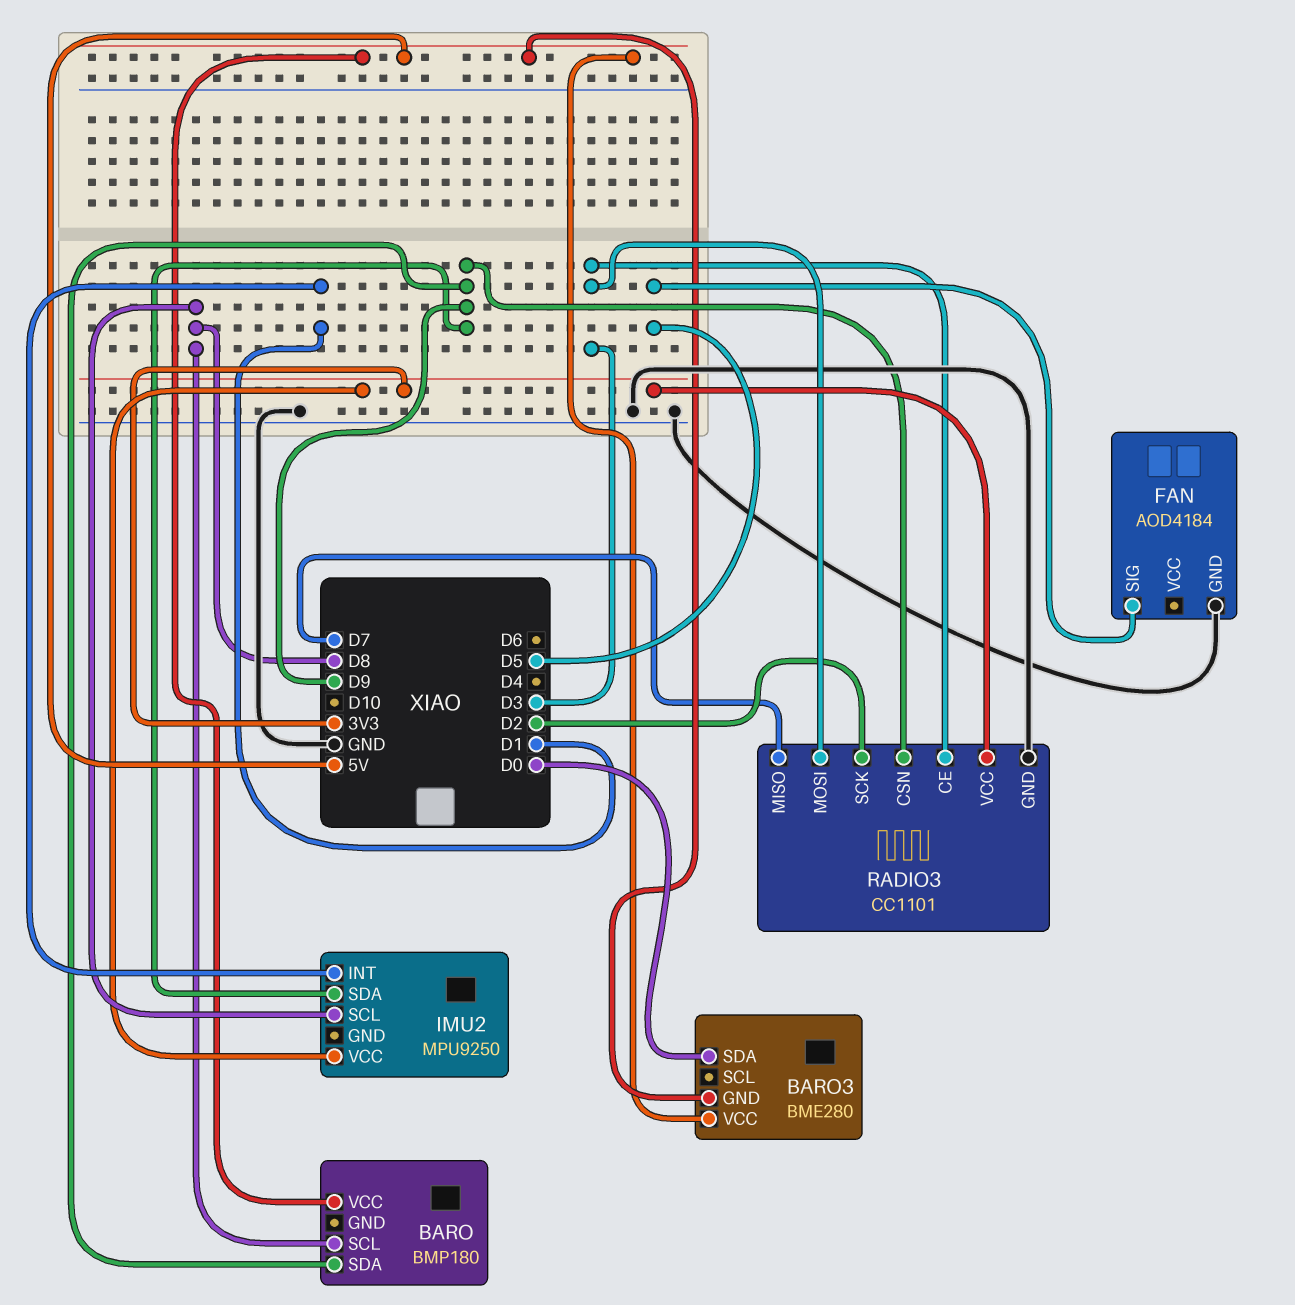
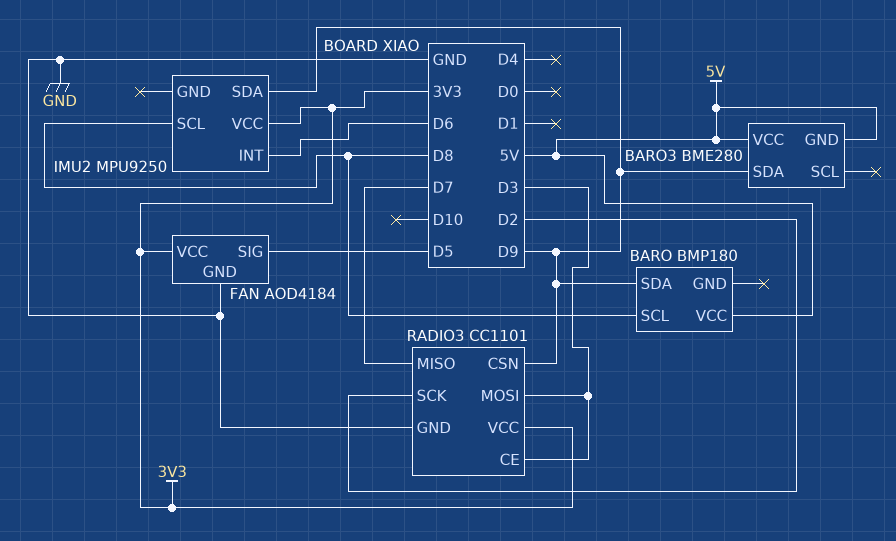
BARO3 pin SDA: D0 -> D9
FAN pin VCC: none -> 3V3
IMU2 pin INT: D1 -> D6

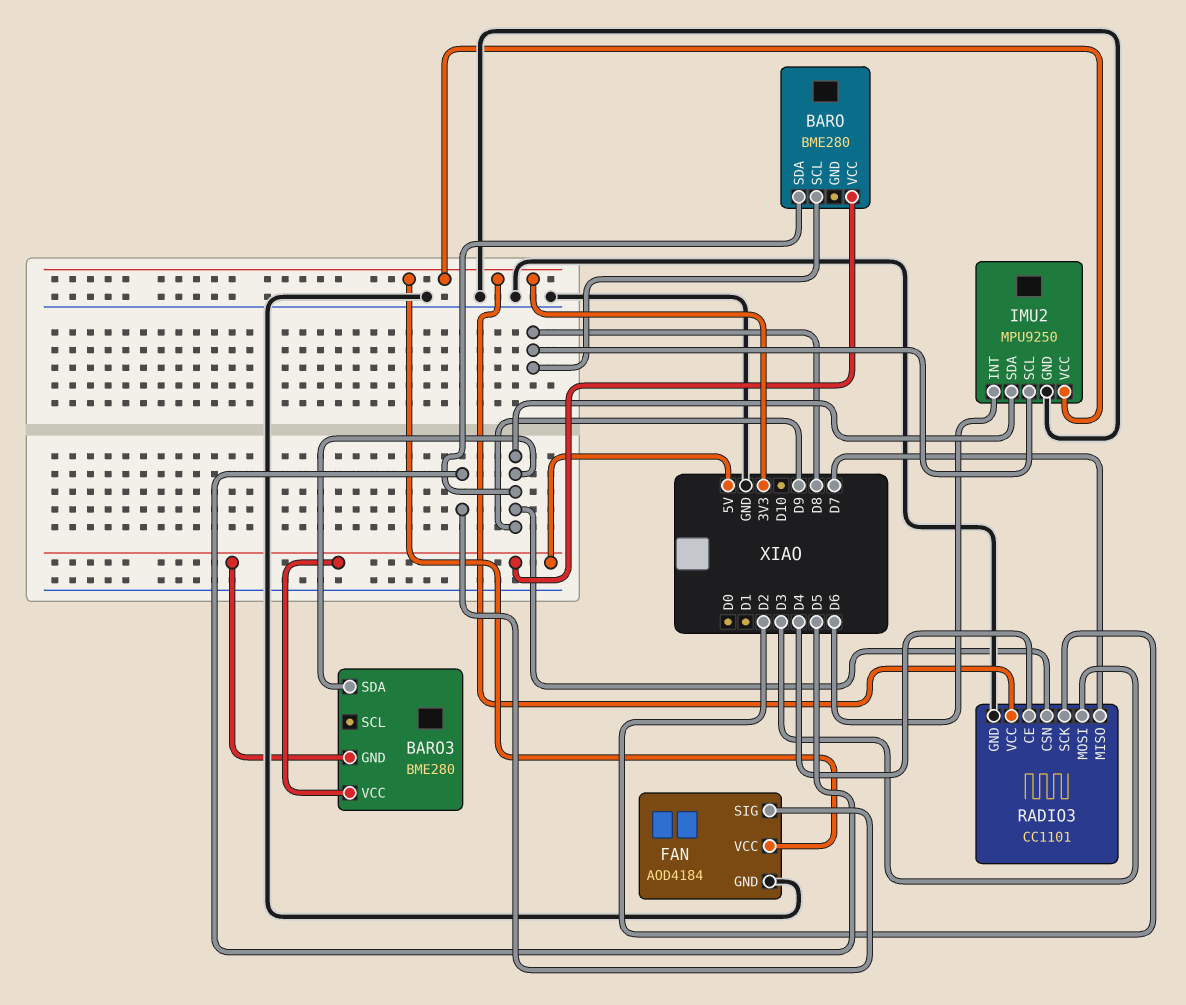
BARO: BMP180 -> BME280
IMU2 pin GND: none -> GND
RADIO3 pin CE: D3 -> D4

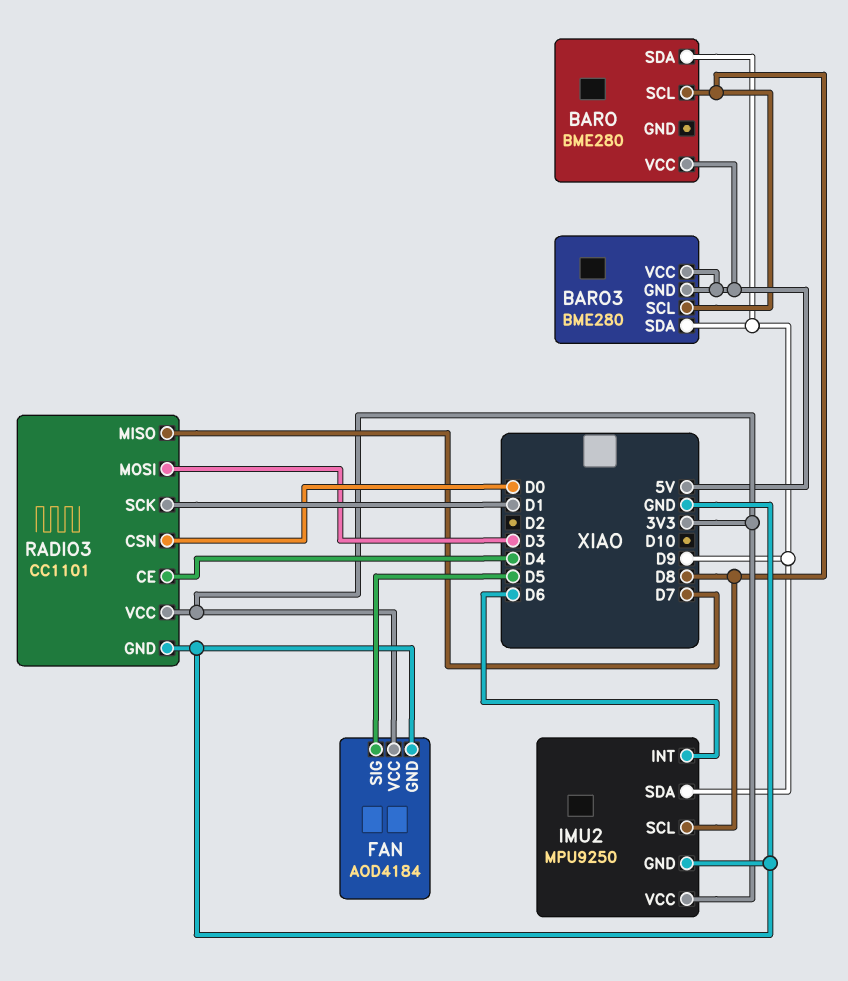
BARO3 pin SCL: none -> D8
RADIO3 pin CSN: D9 -> D0
RADIO3 pin SCK: D2 -> D1

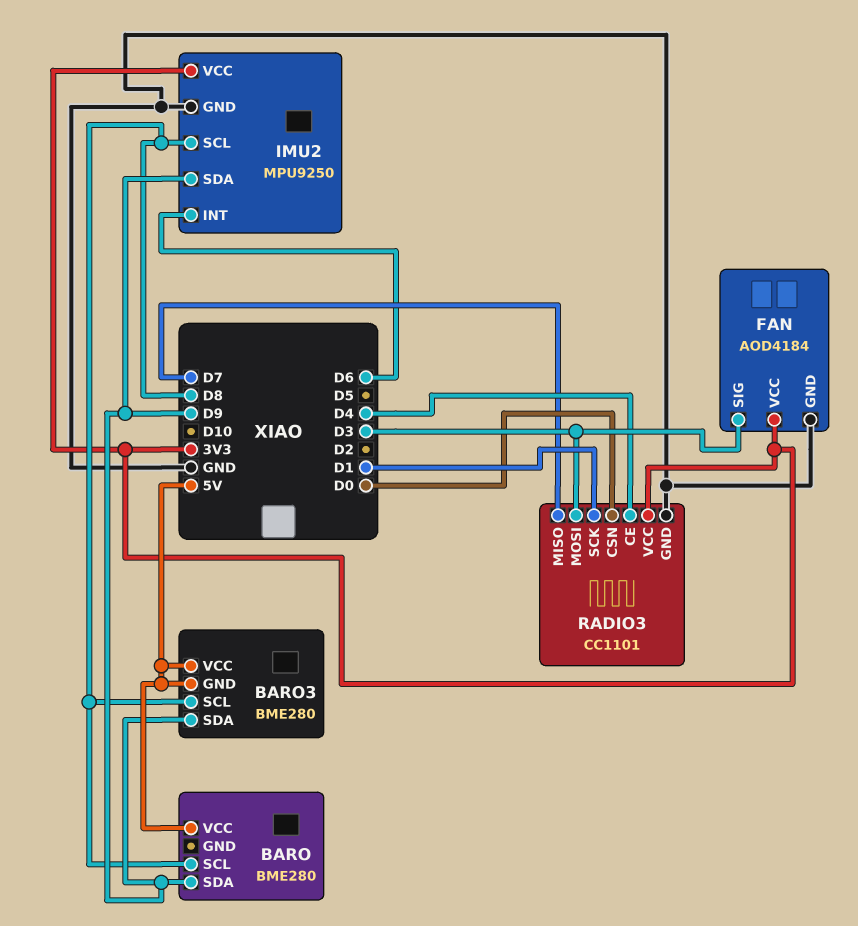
FAN pin SIG: D5 -> D3

